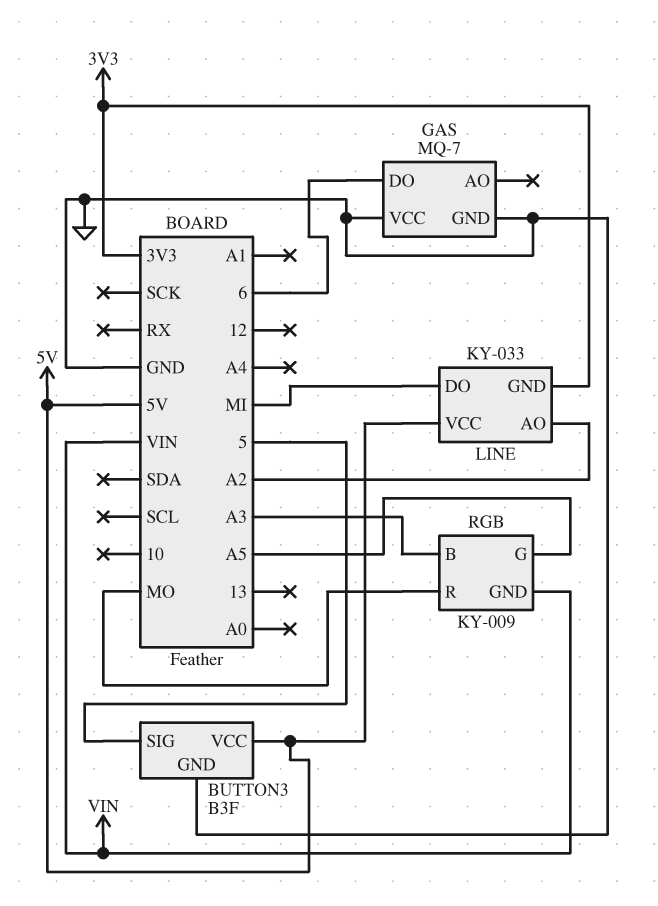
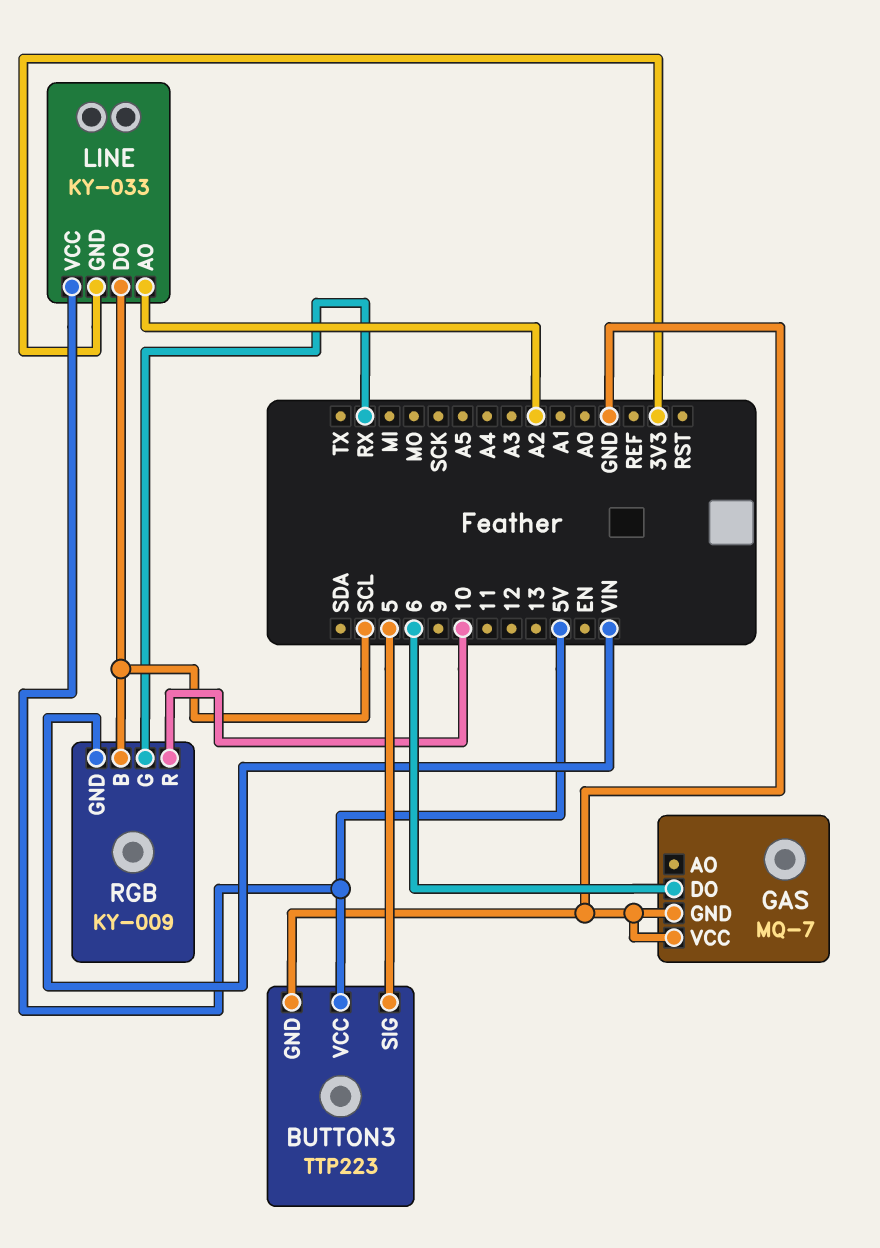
BUTTON3: B3F -> TTP223
LINE pin DO: MI -> SCL
RGB pin B: A3 -> SCL
RGB pin G: A5 -> RX
RGB pin R: MO -> 10

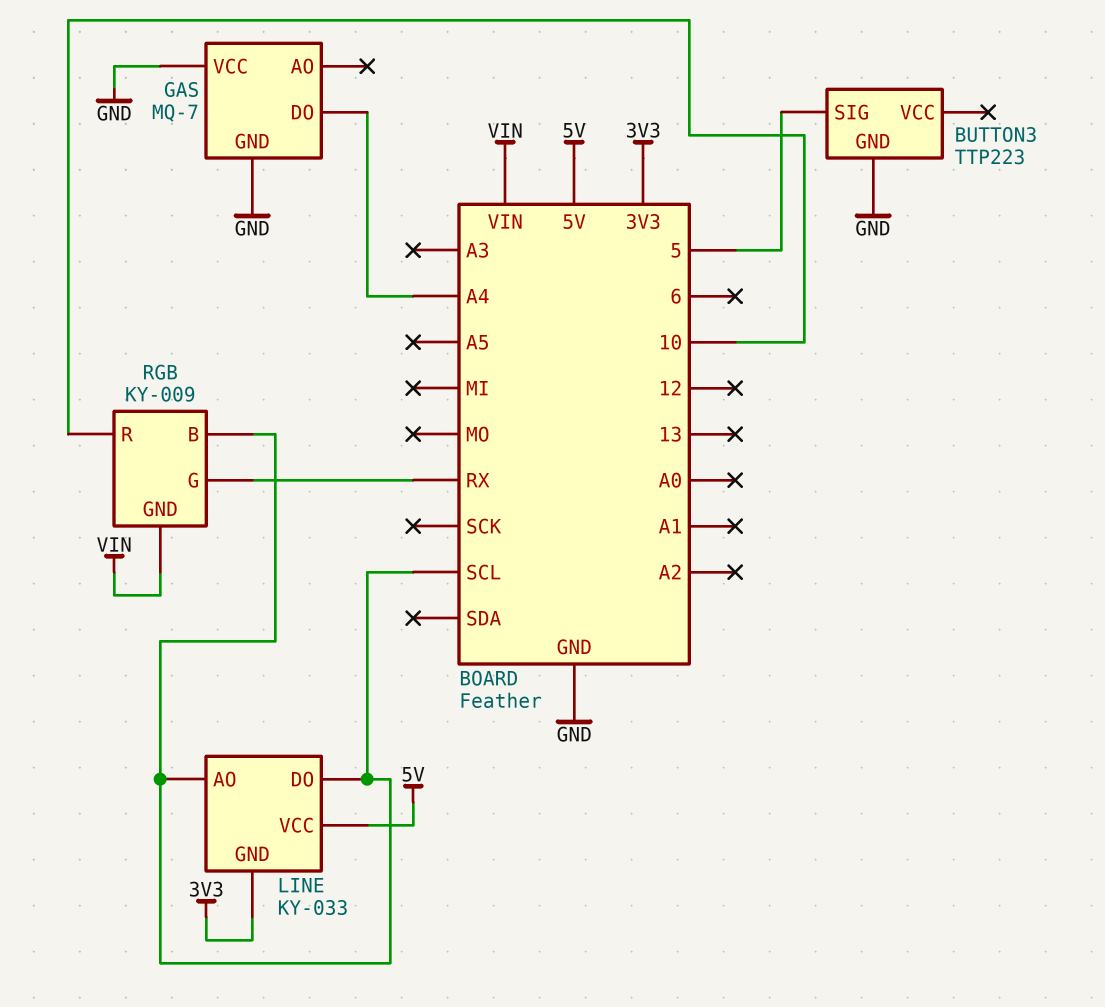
BUTTON3 pin VCC: 5V -> none
GAS pin DO: 6 -> A4
LINE pin AO: A2 -> SCL

